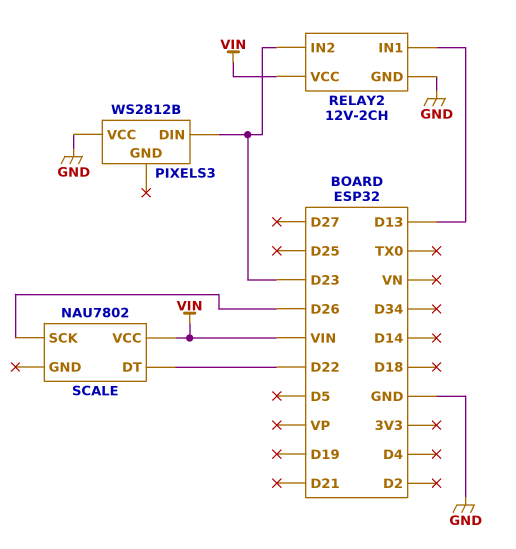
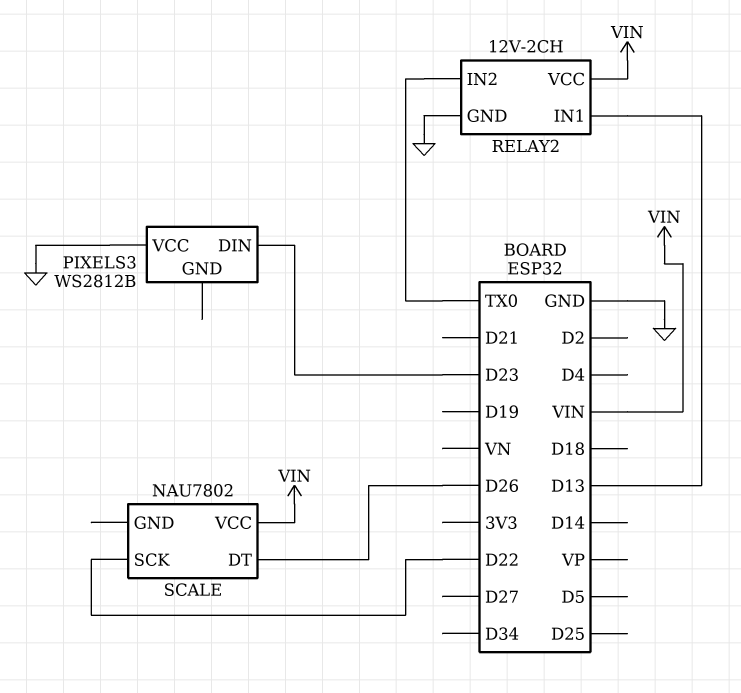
RELAY2 pin IN2: D23 -> TX0
SCALE pin DT: D22 -> D26
SCALE pin SCK: D26 -> D22

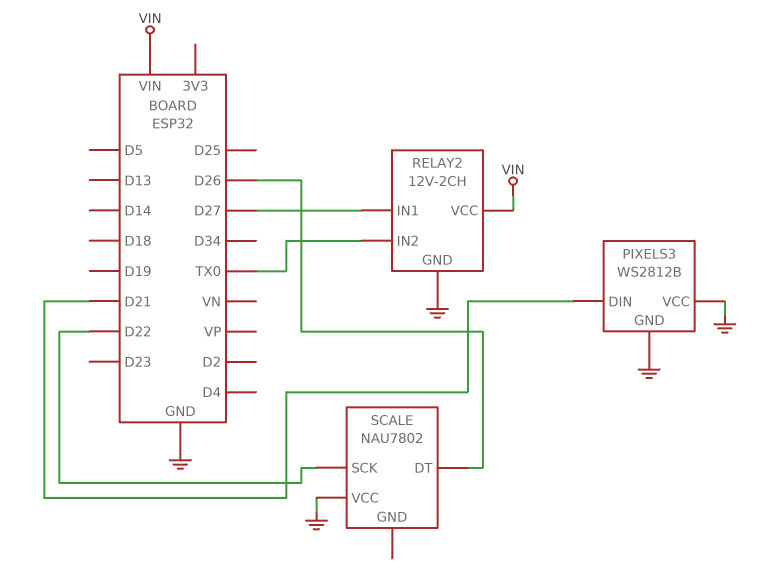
PIXELS3 pin DIN: D23 -> D21
PIXELS3 pin GND: none -> GND
RELAY2 pin IN1: D13 -> D27
SCALE pin VCC: VIN -> GND

